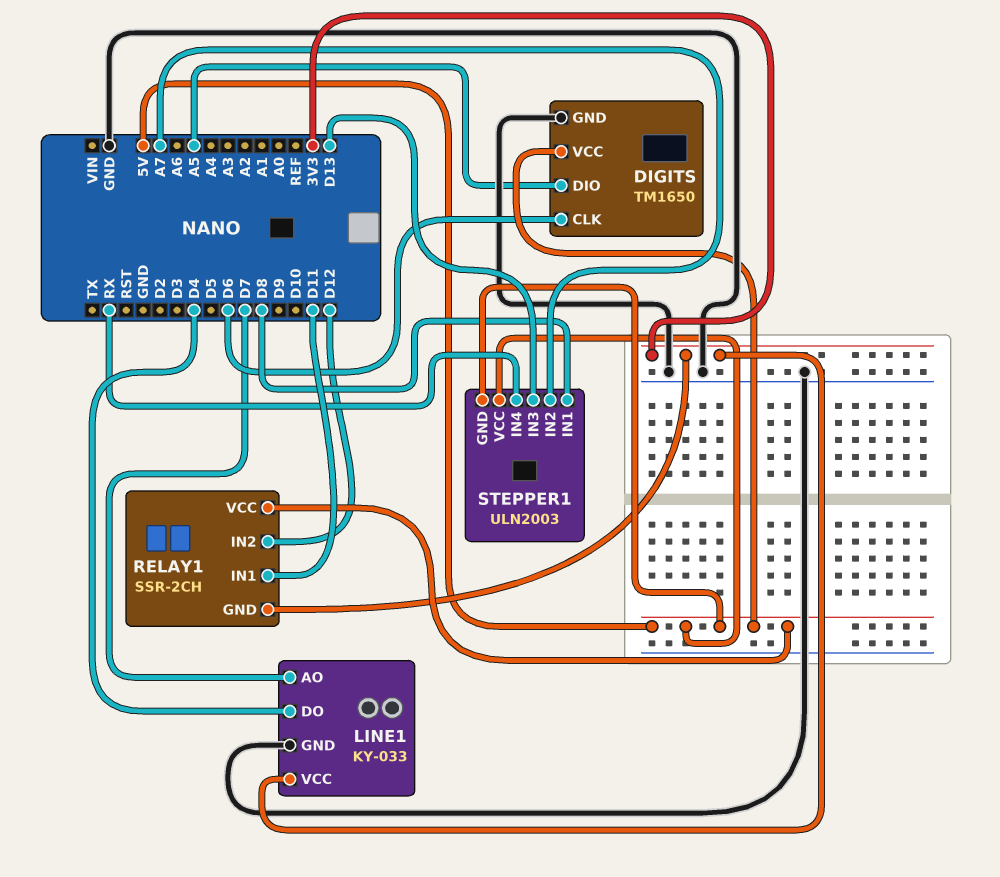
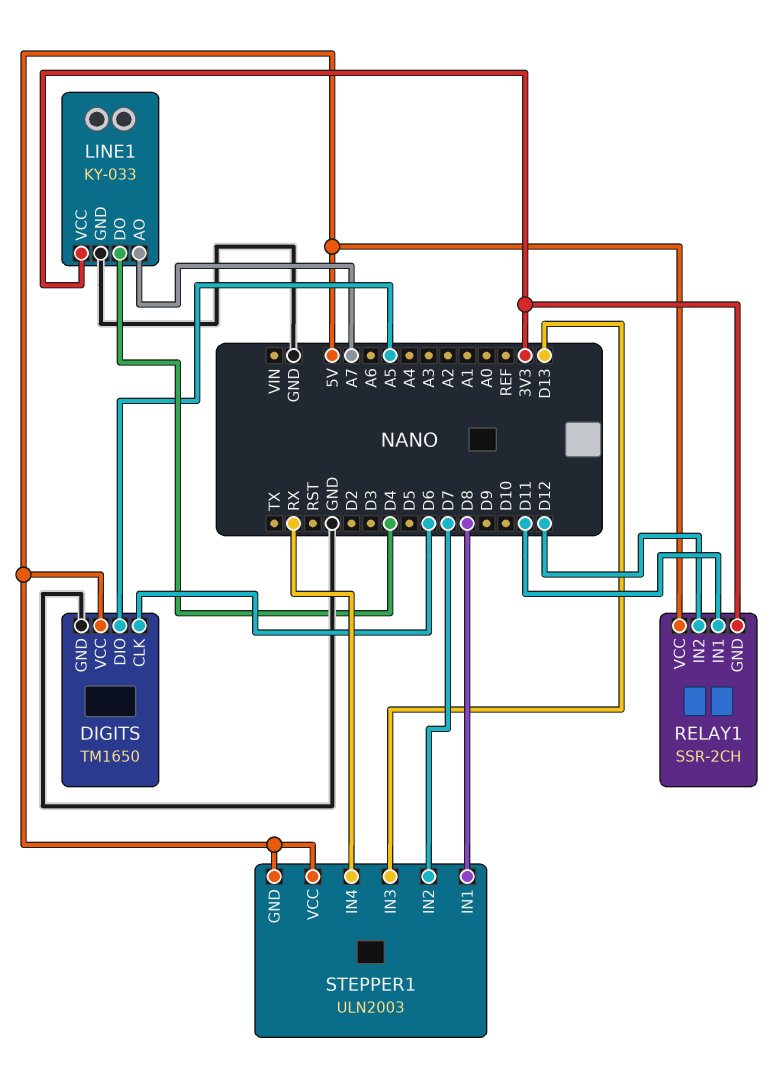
LINE1 pin AO: D7 -> A7
STEPPER1 pin IN2: A7 -> D7

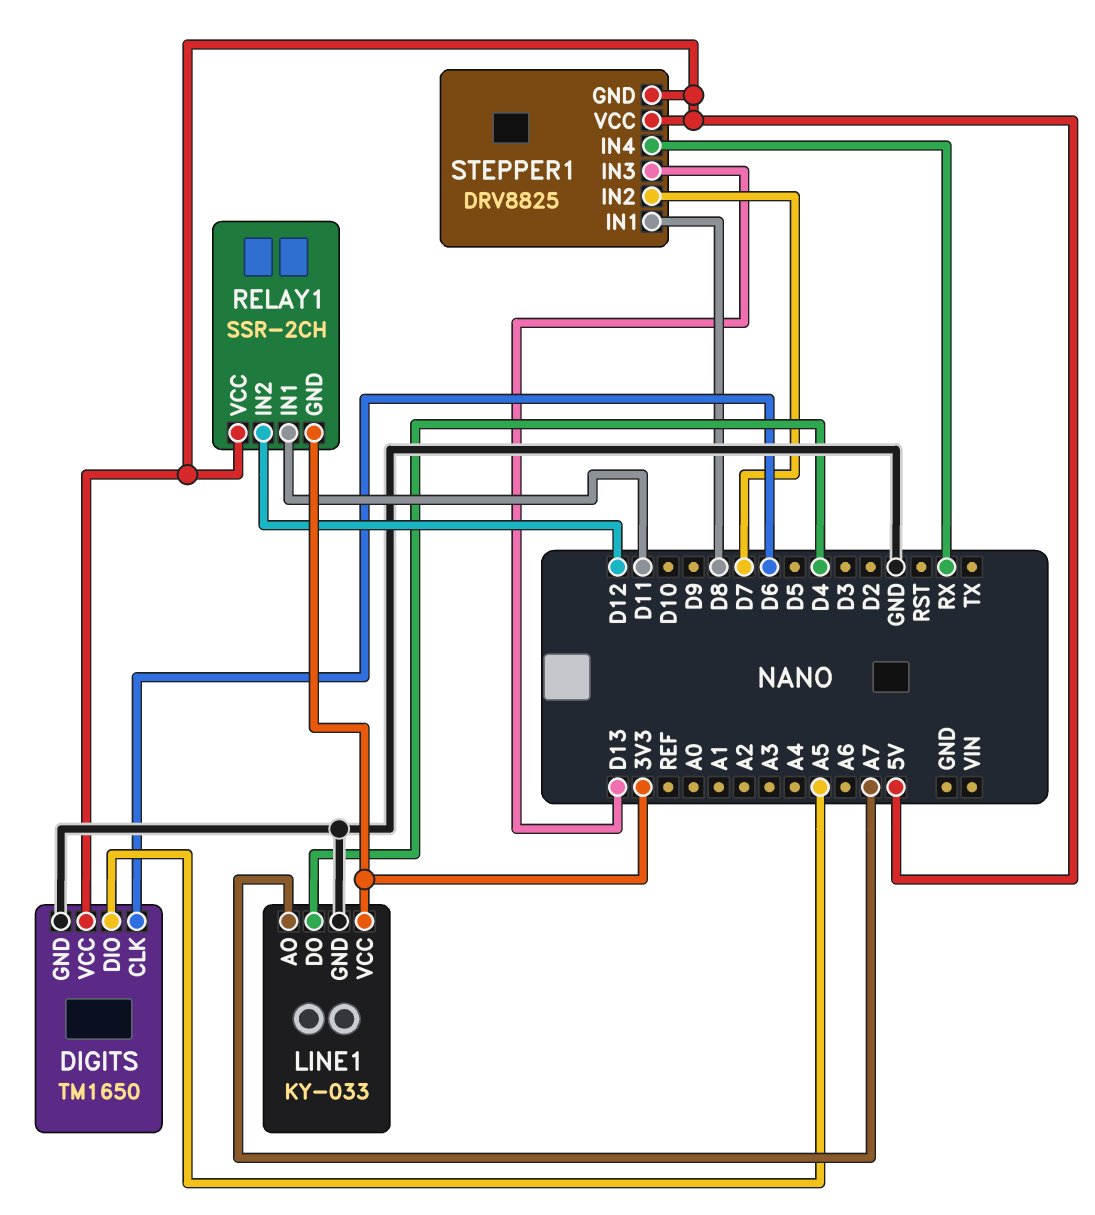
STEPPER1: ULN2003 -> DRV8825

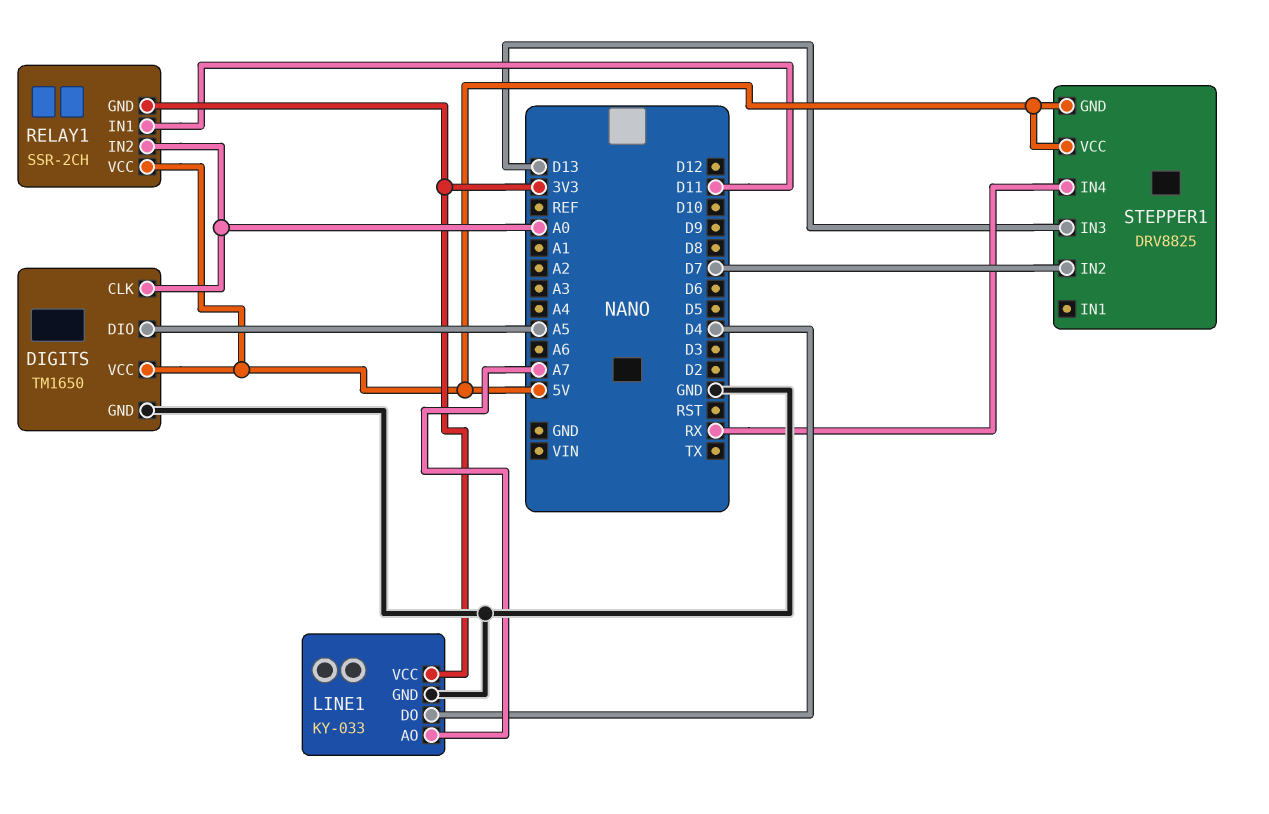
DIGITS pin CLK: D6 -> A0
RELAY1 pin IN2: D12 -> A0
STEPPER1 pin IN1: D8 -> none

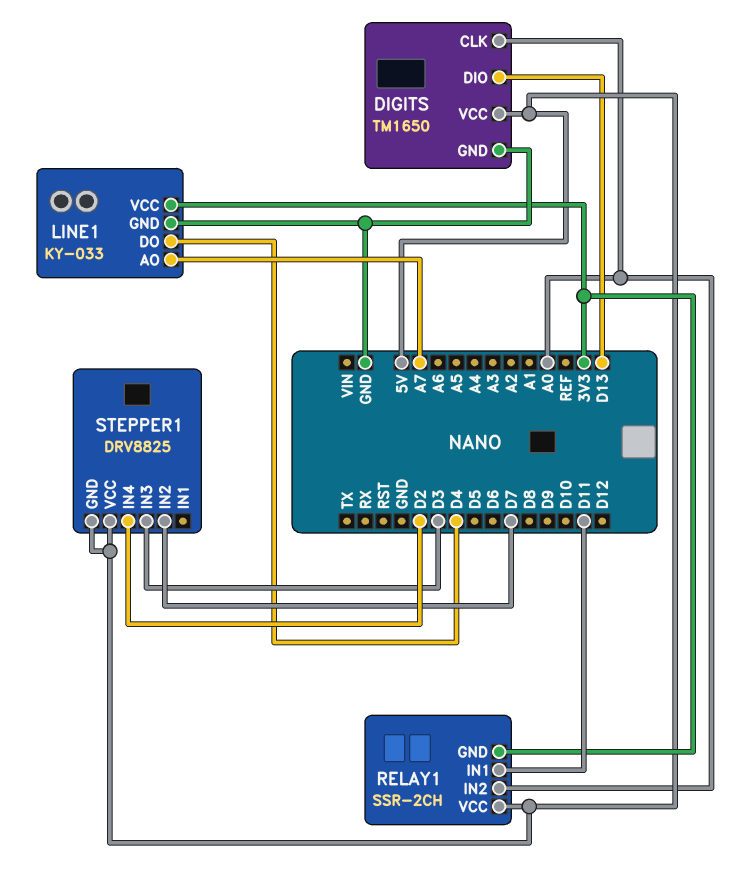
DIGITS pin DIO: A5 -> D13
STEPPER1 pin IN3: D13 -> D3
STEPPER1 pin IN4: RX -> D2

